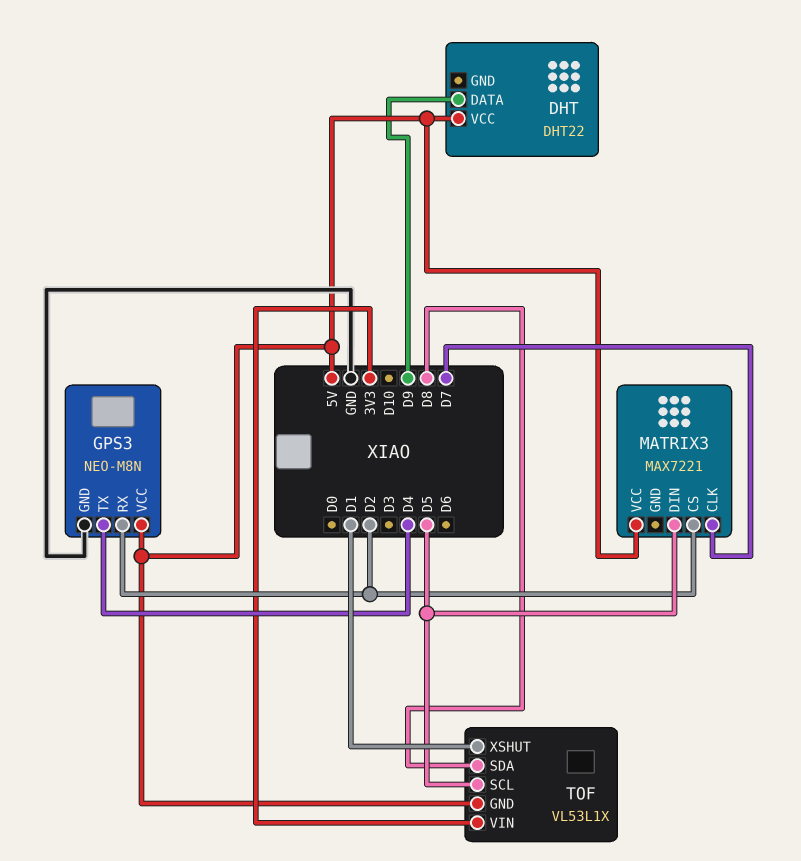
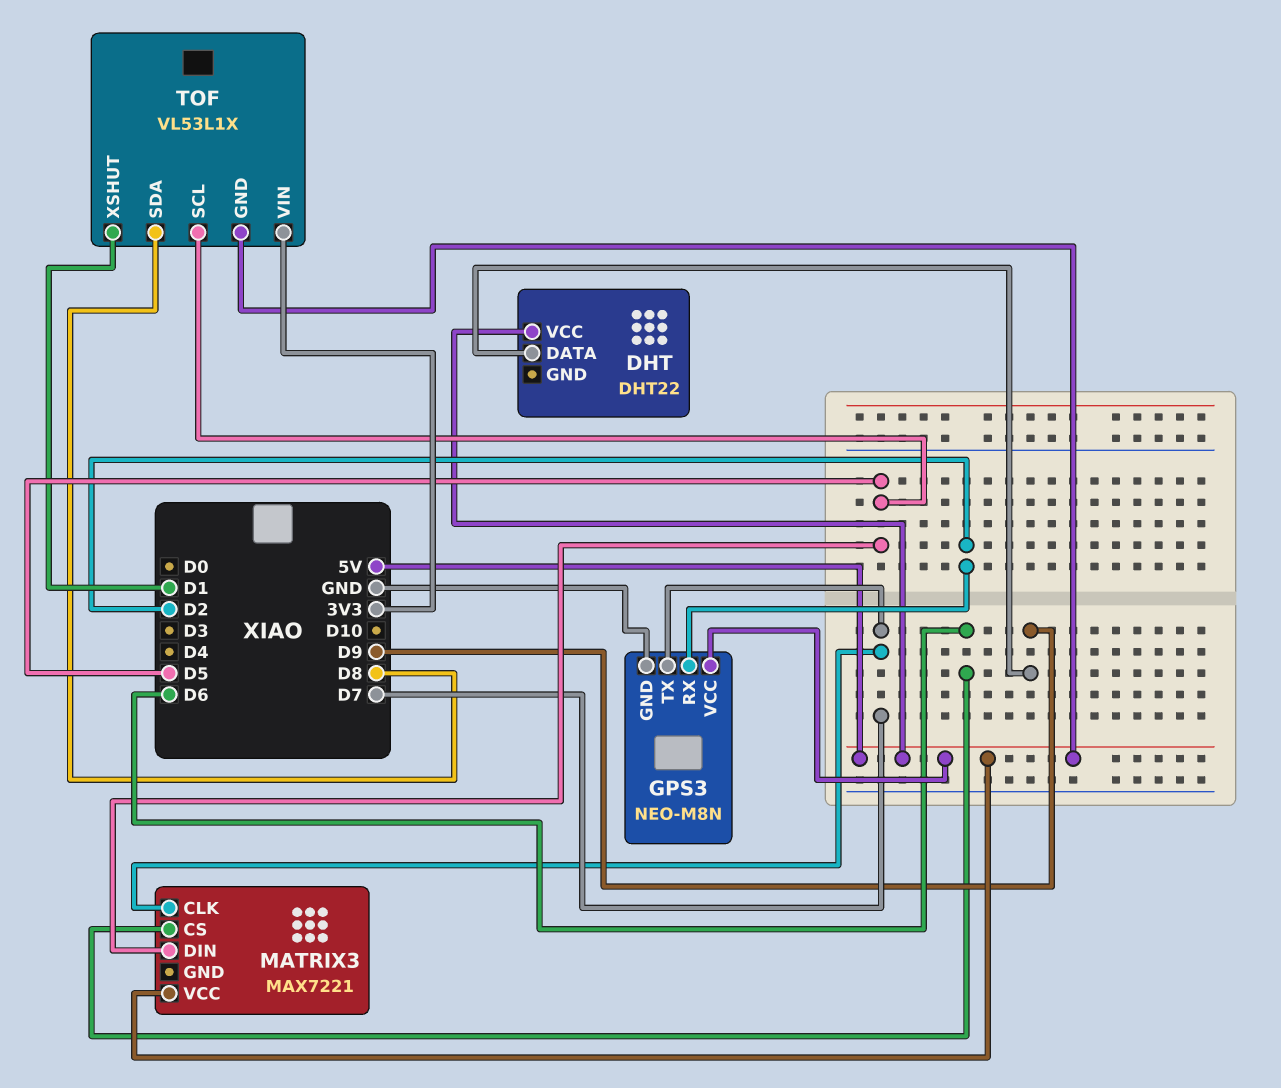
GPS3 pin TX: D4 -> D7
MATRIX3 pin CS: D2 -> D6

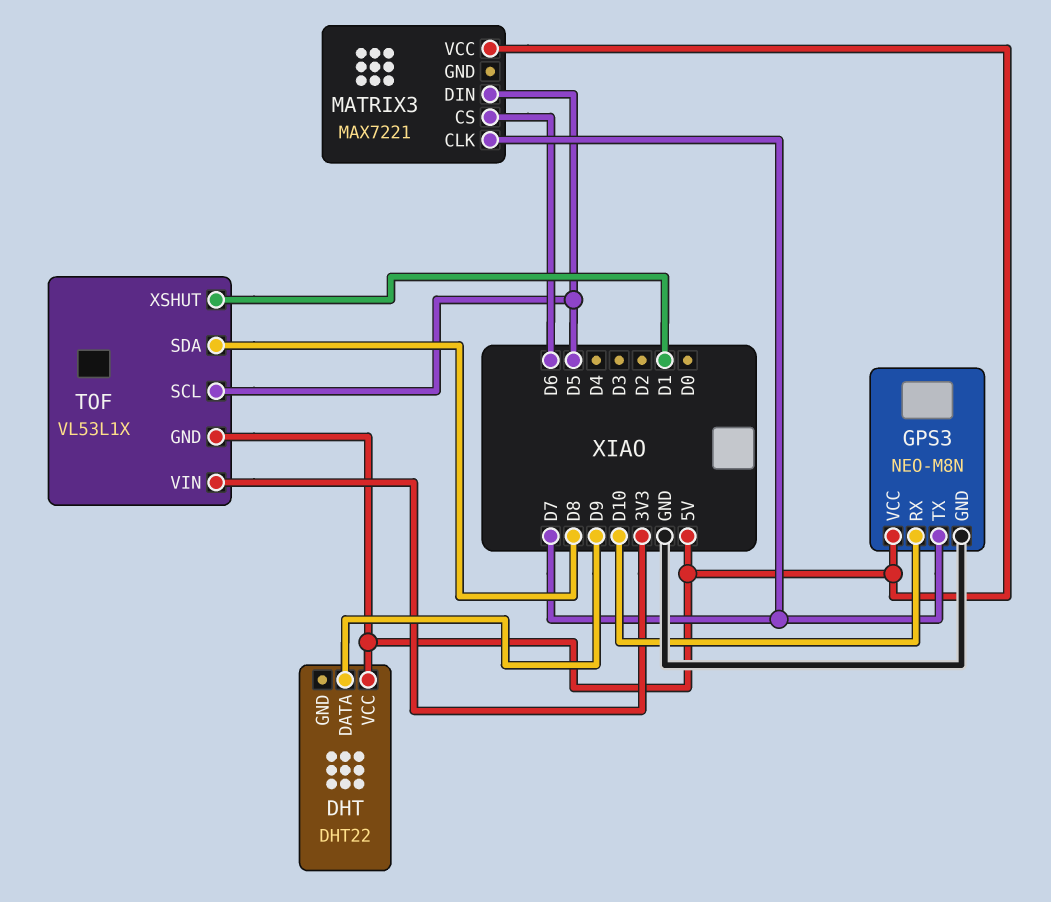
GPS3 pin RX: D2 -> D10

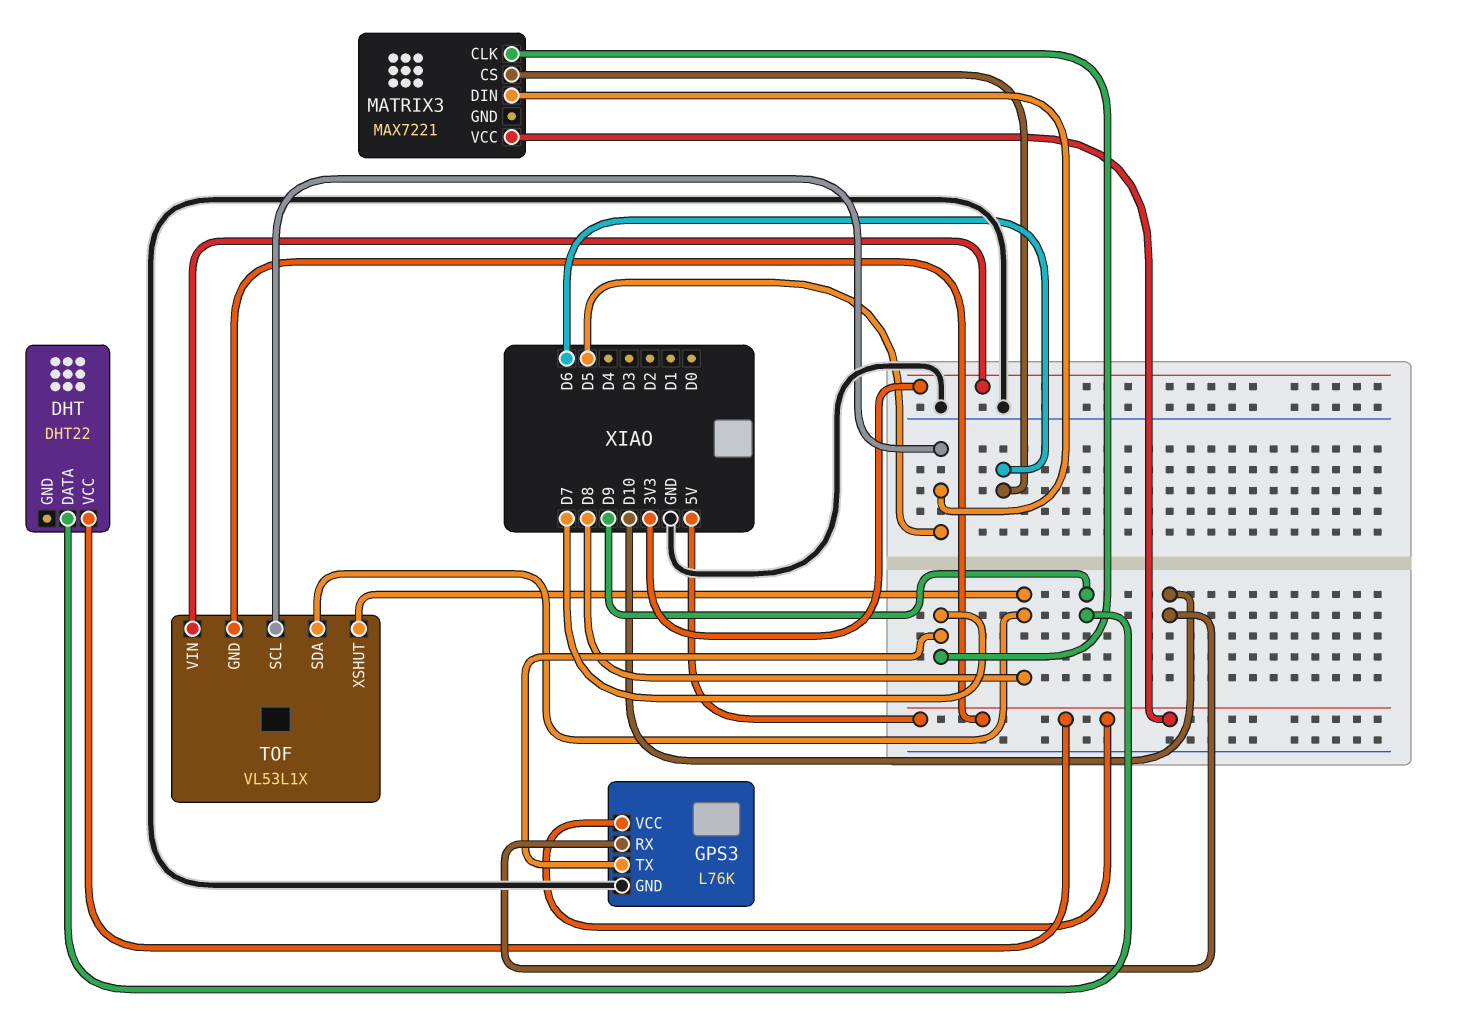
GPS3: NEO-M8N -> L76K
TOF pin XSHUT: D1 -> D8

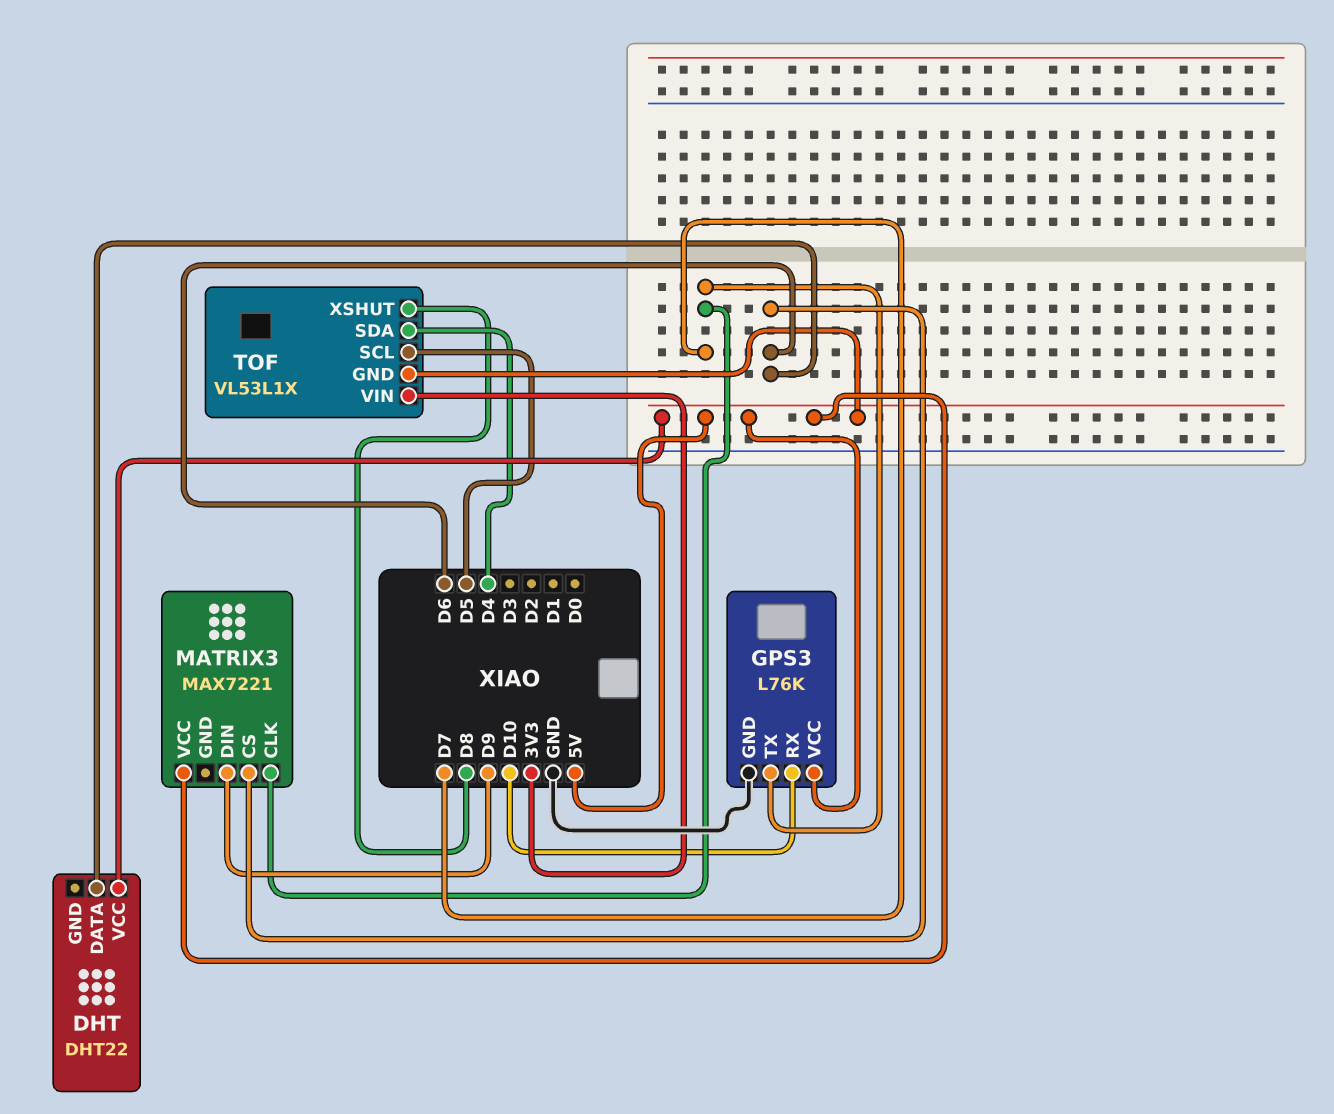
DHT pin DATA: D9 -> D6
MATRIX3 pin DIN: D5 -> D9
TOF pin SDA: D8 -> D4

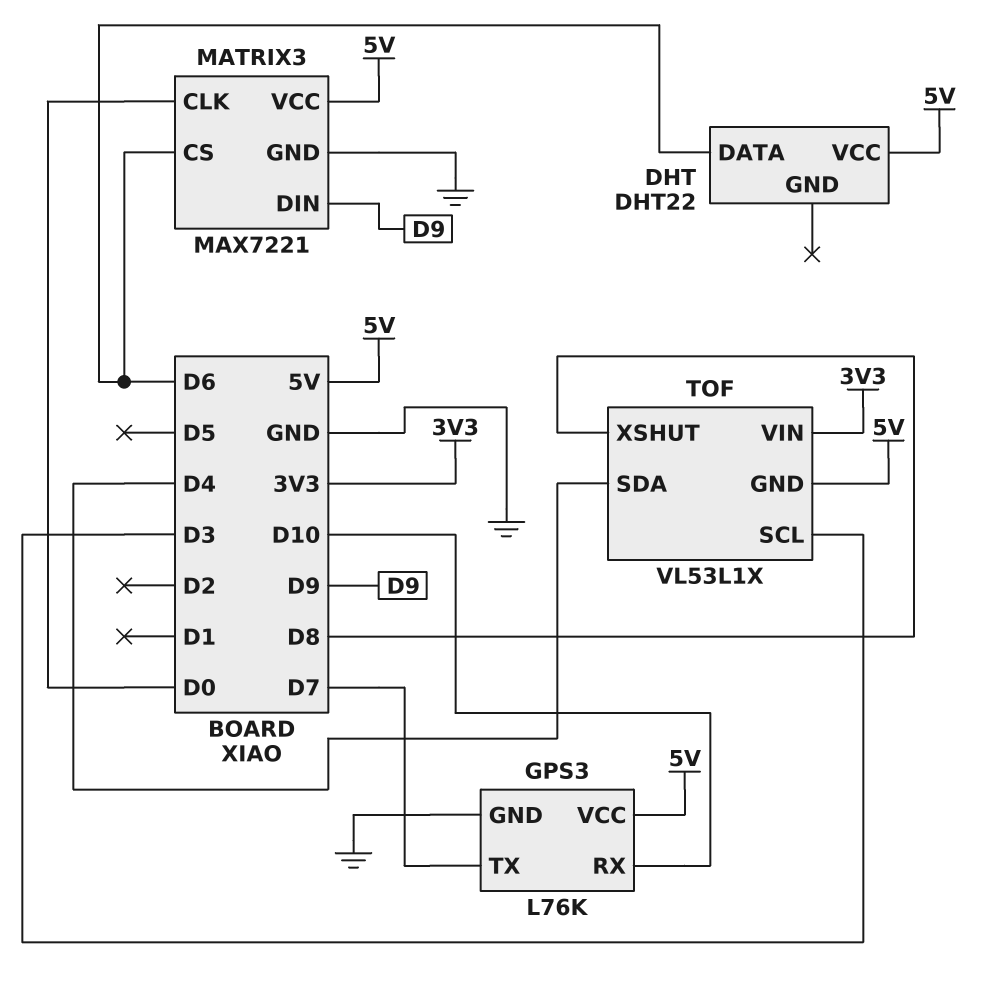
MATRIX3 pin CLK: D7 -> D0
MATRIX3 pin GND: none -> GND
TOF pin SCL: D5 -> D3

